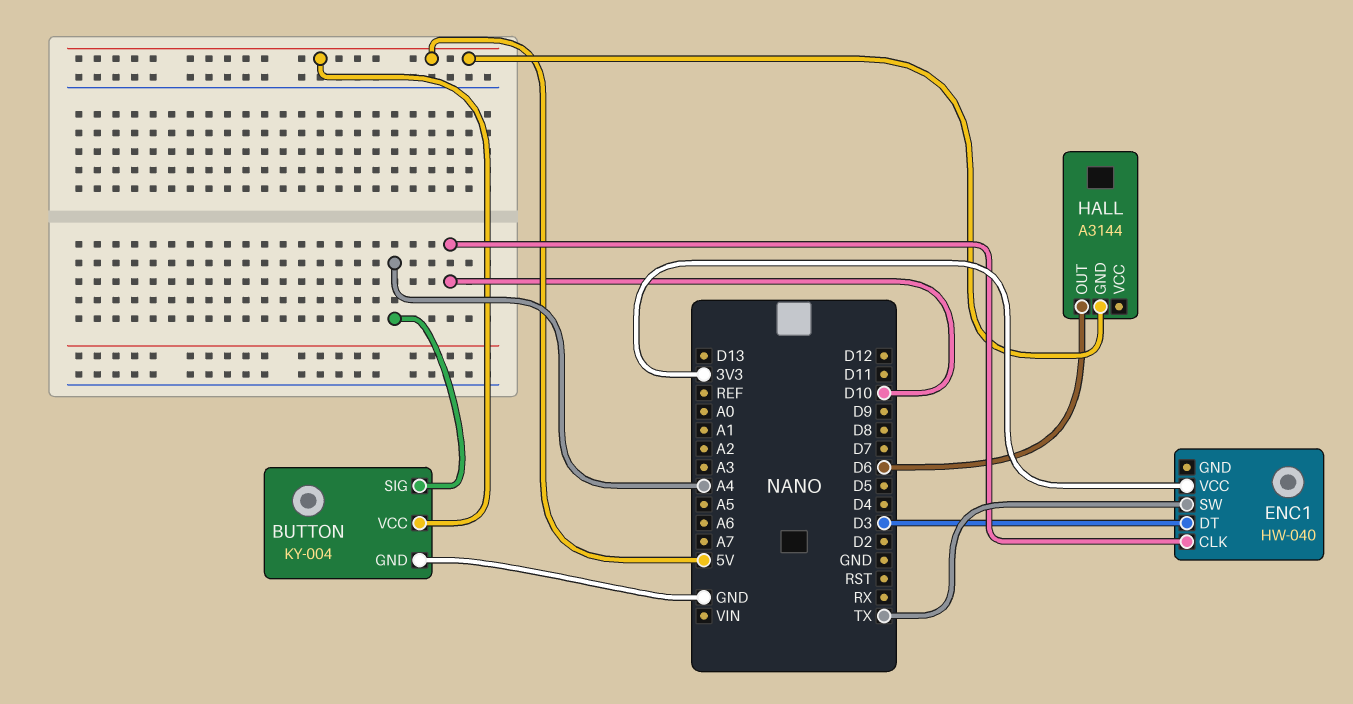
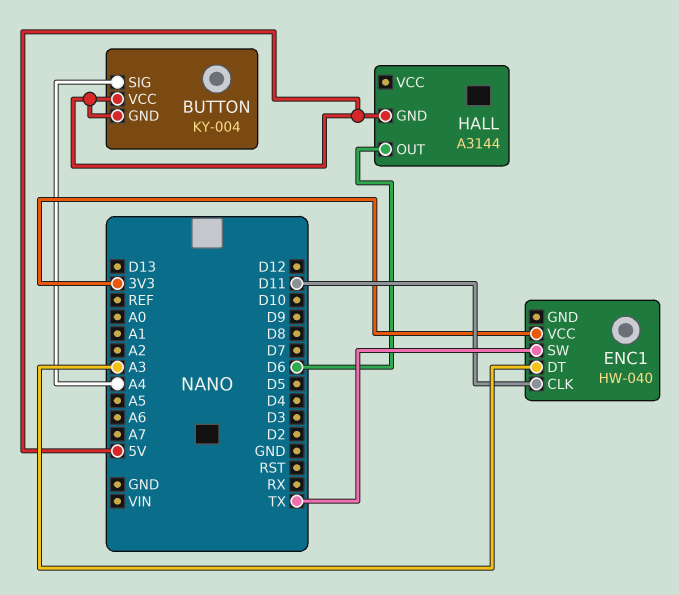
BUTTON pin GND: GND -> 5V
ENC1 pin CLK: D10 -> D11
ENC1 pin DT: D3 -> A3

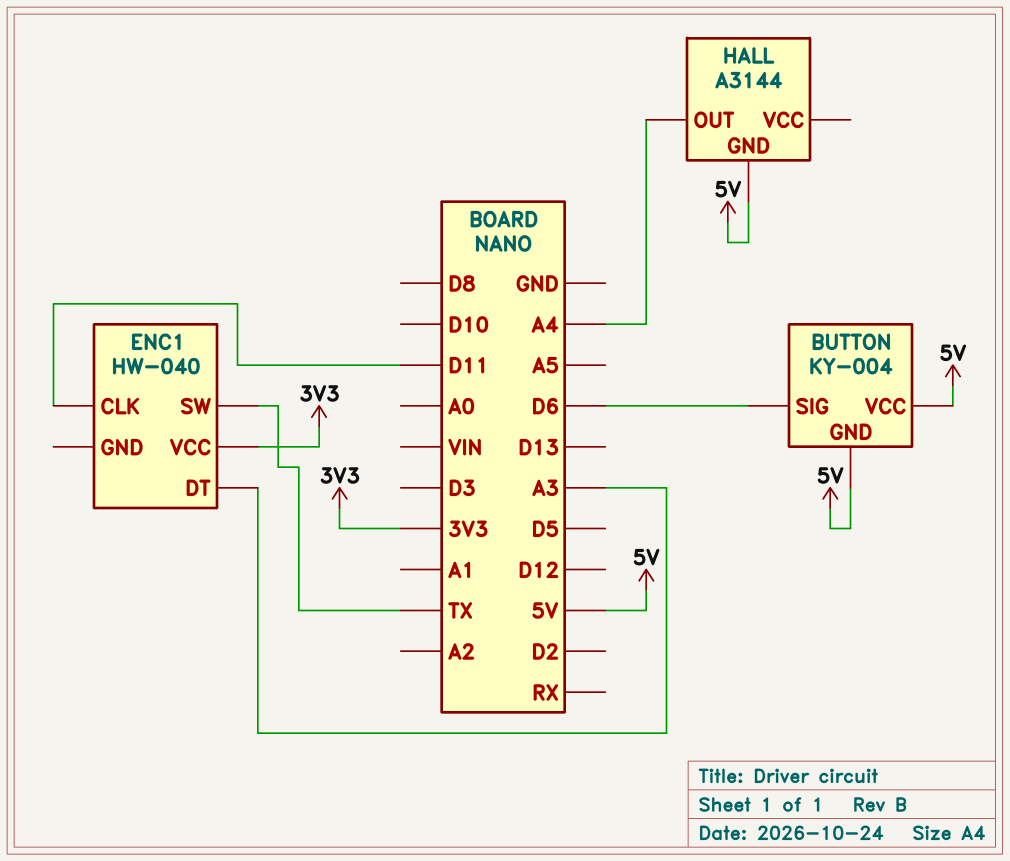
BUTTON pin SIG: A4 -> D6
HALL pin OUT: D6 -> A4

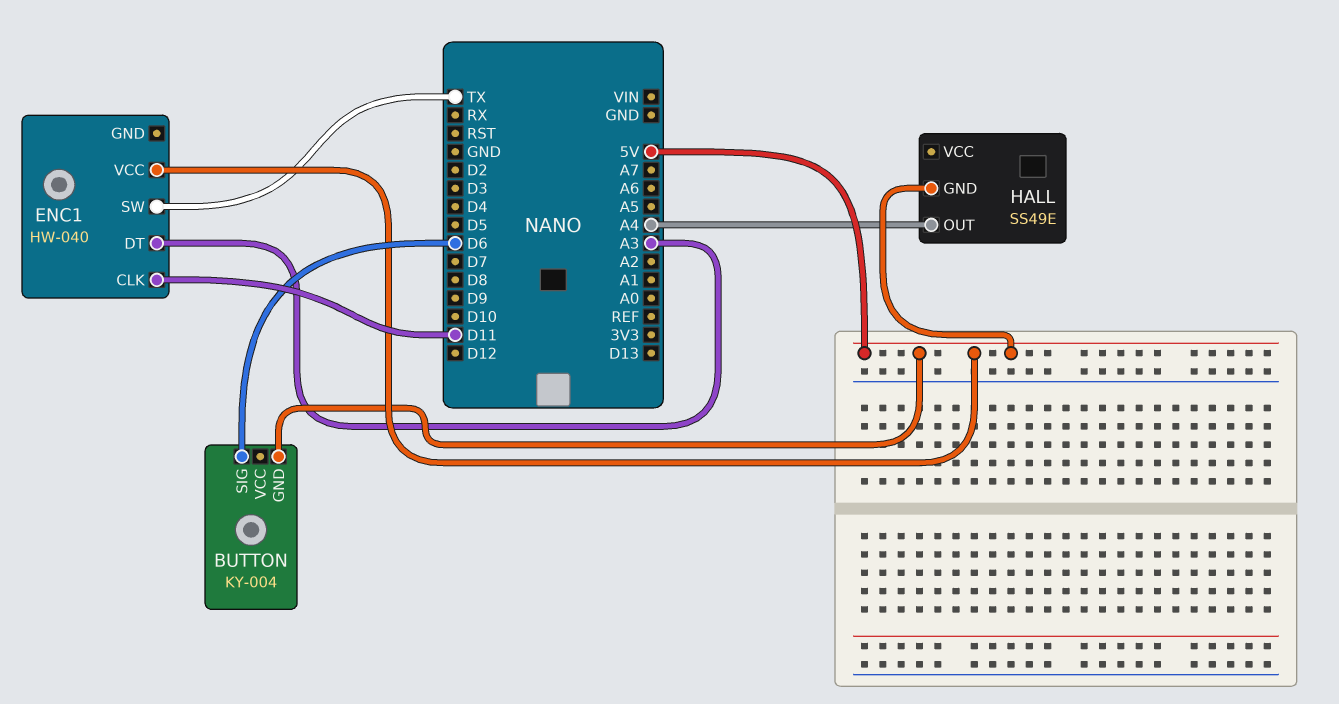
BUTTON pin VCC: 5V -> none
ENC1 pin VCC: 3V3 -> 5V
HALL: A3144 -> SS49E

